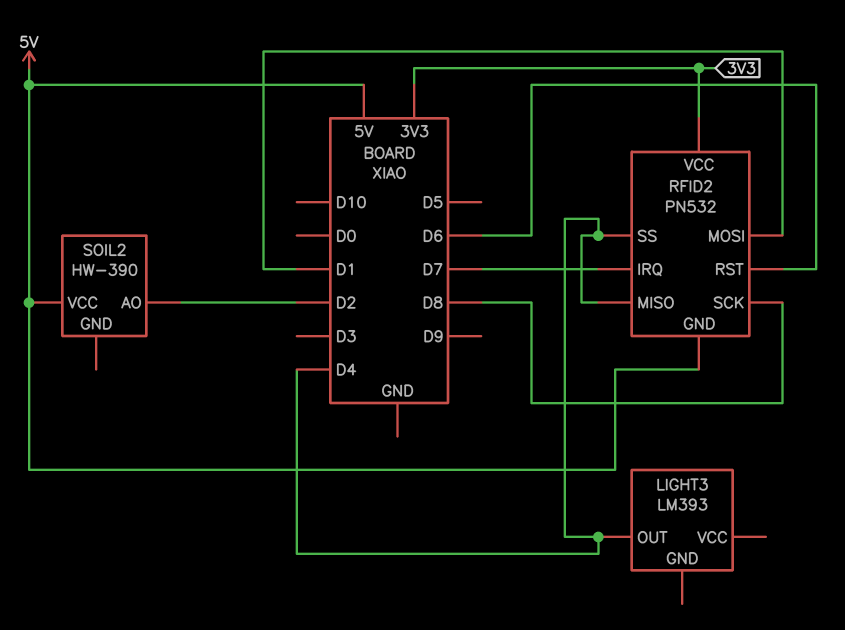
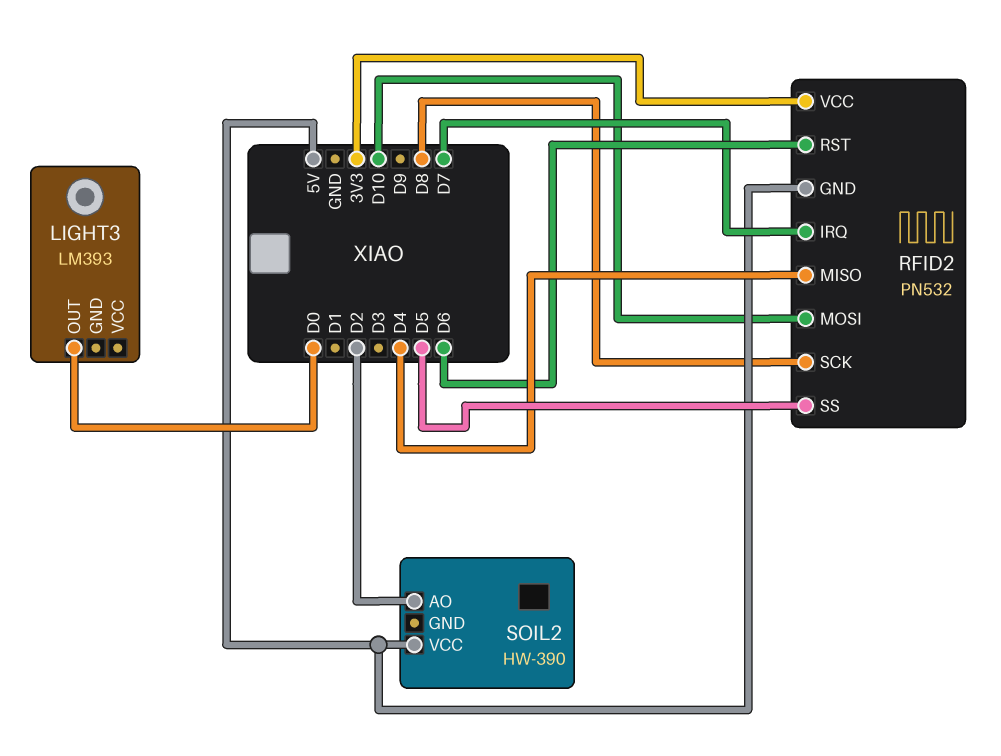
LIGHT3 pin OUT: D4 -> D0
RFID2 pin MOSI: D1 -> D10
RFID2 pin SS: D4 -> D5

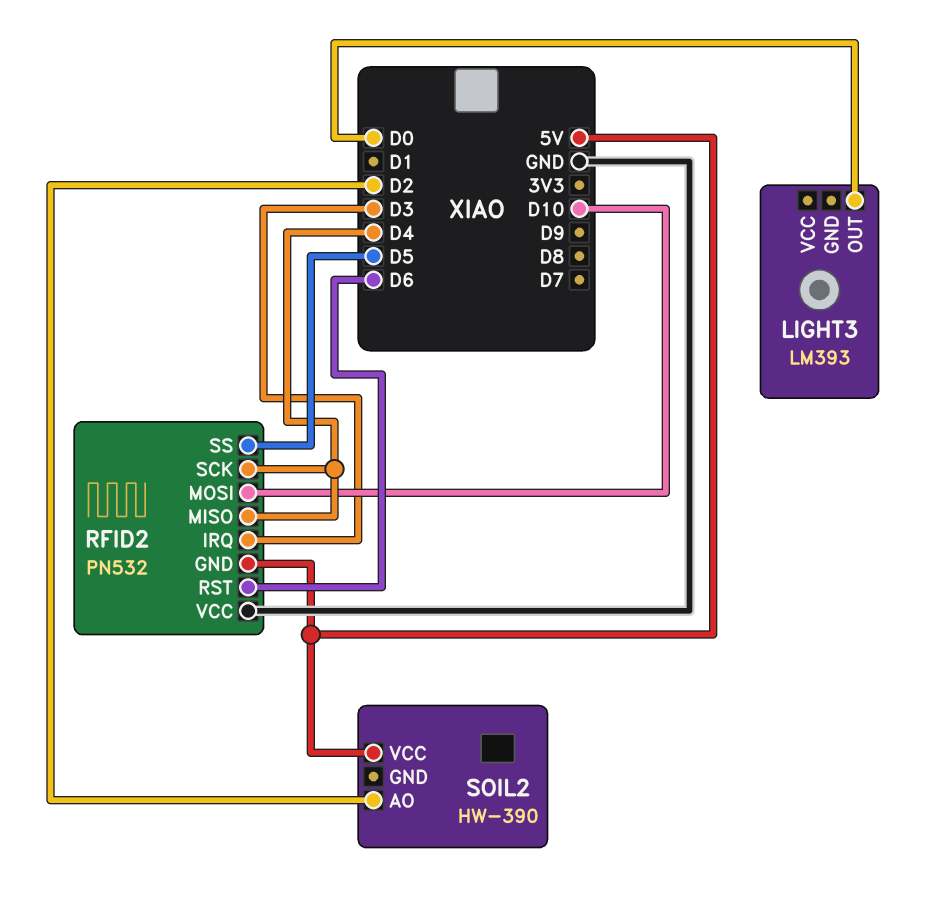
RFID2 pin IRQ: D7 -> D3
RFID2 pin SCK: D8 -> D4
RFID2 pin VCC: 3V3 -> GND

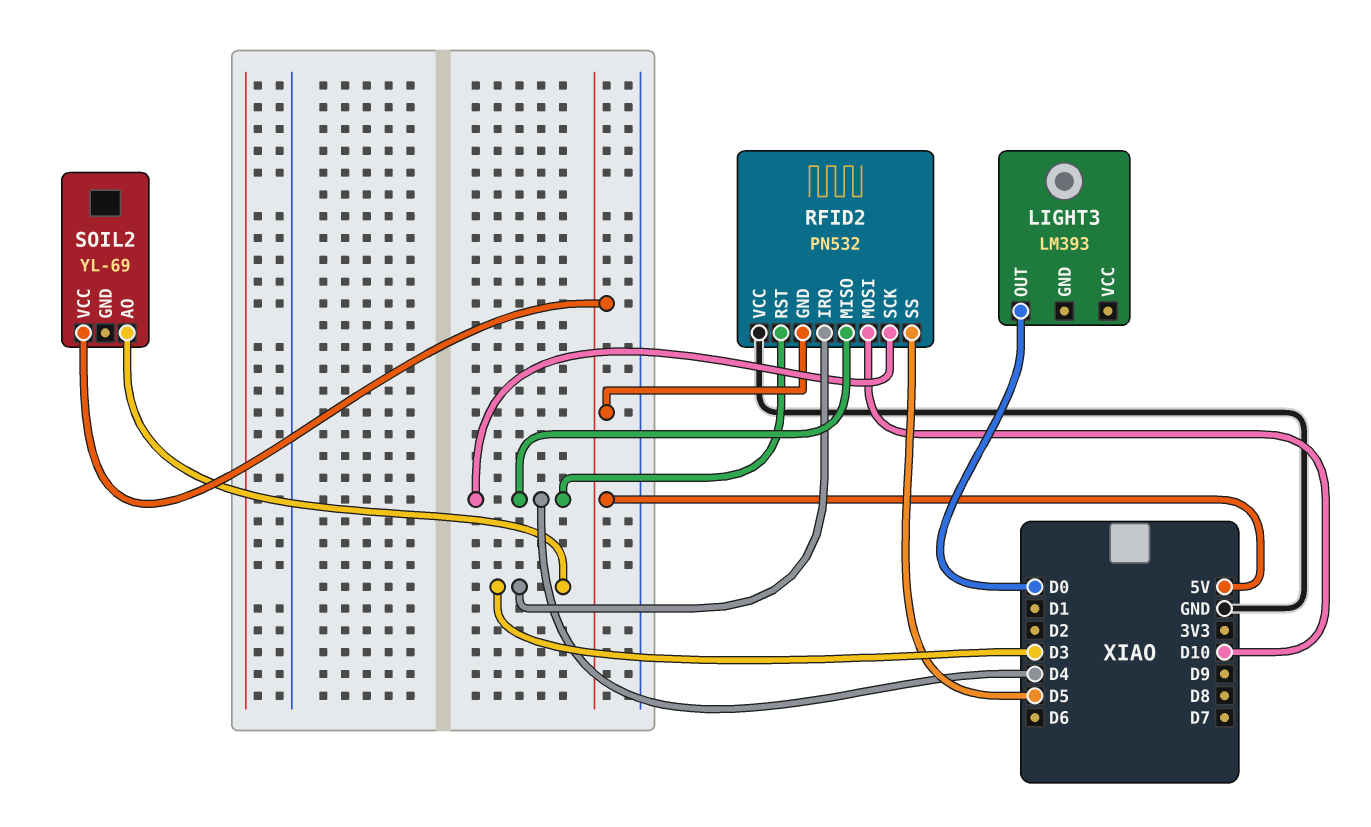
RFID2 pin RST: D6 -> D4
SOIL2: HW-390 -> YL-69
SOIL2 pin AO: D2 -> D3

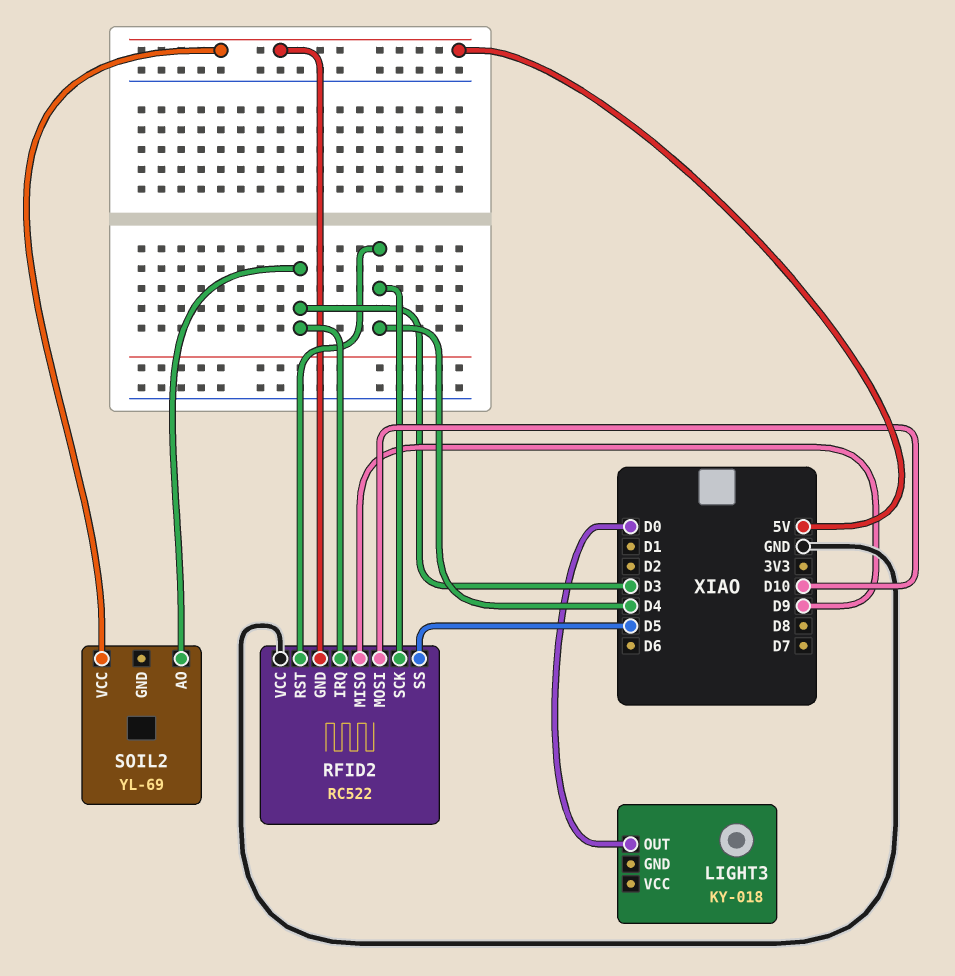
LIGHT3: LM393 -> KY-018
RFID2: PN532 -> RC522
RFID2 pin MISO: D4 -> D9

